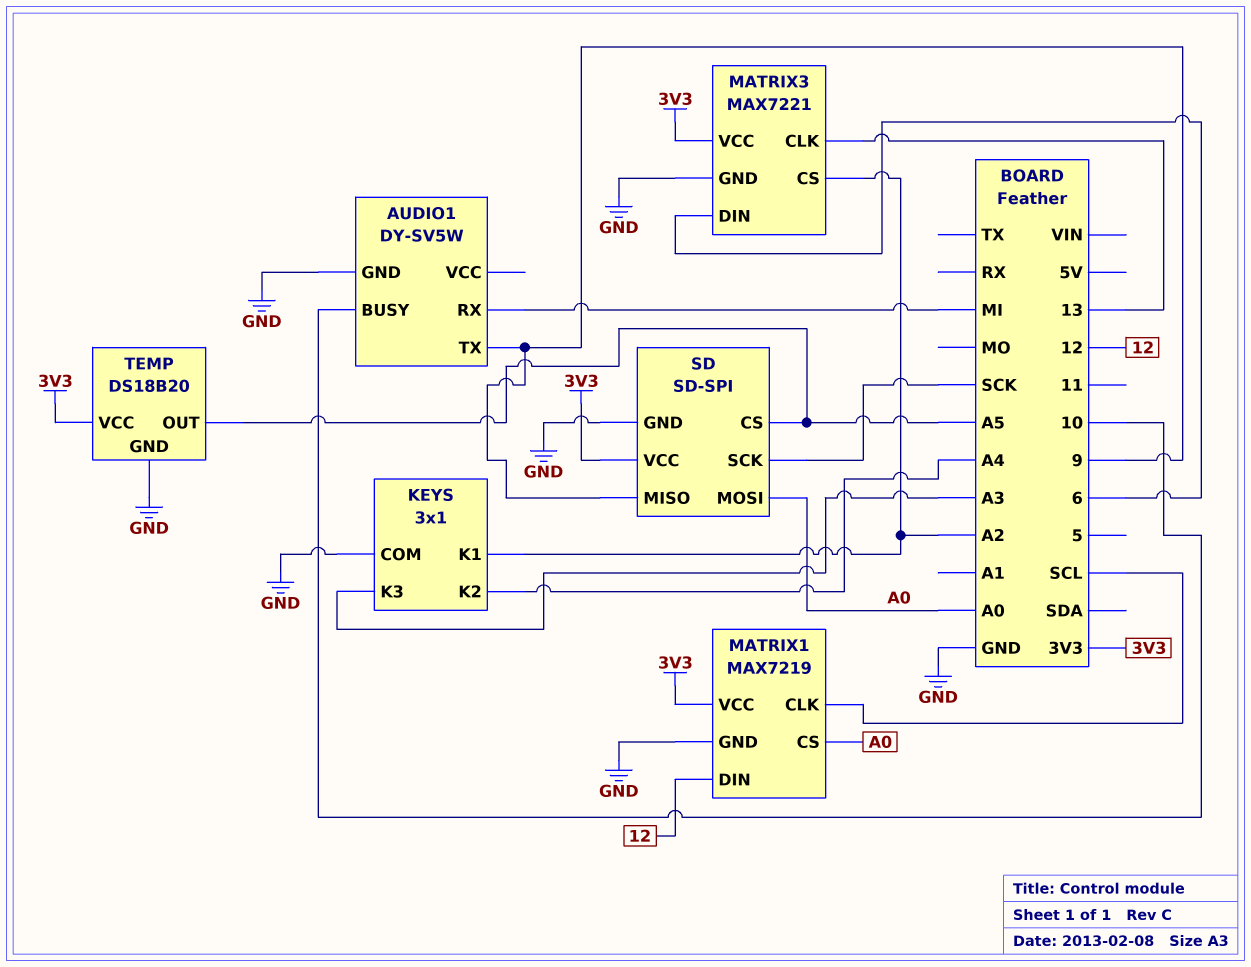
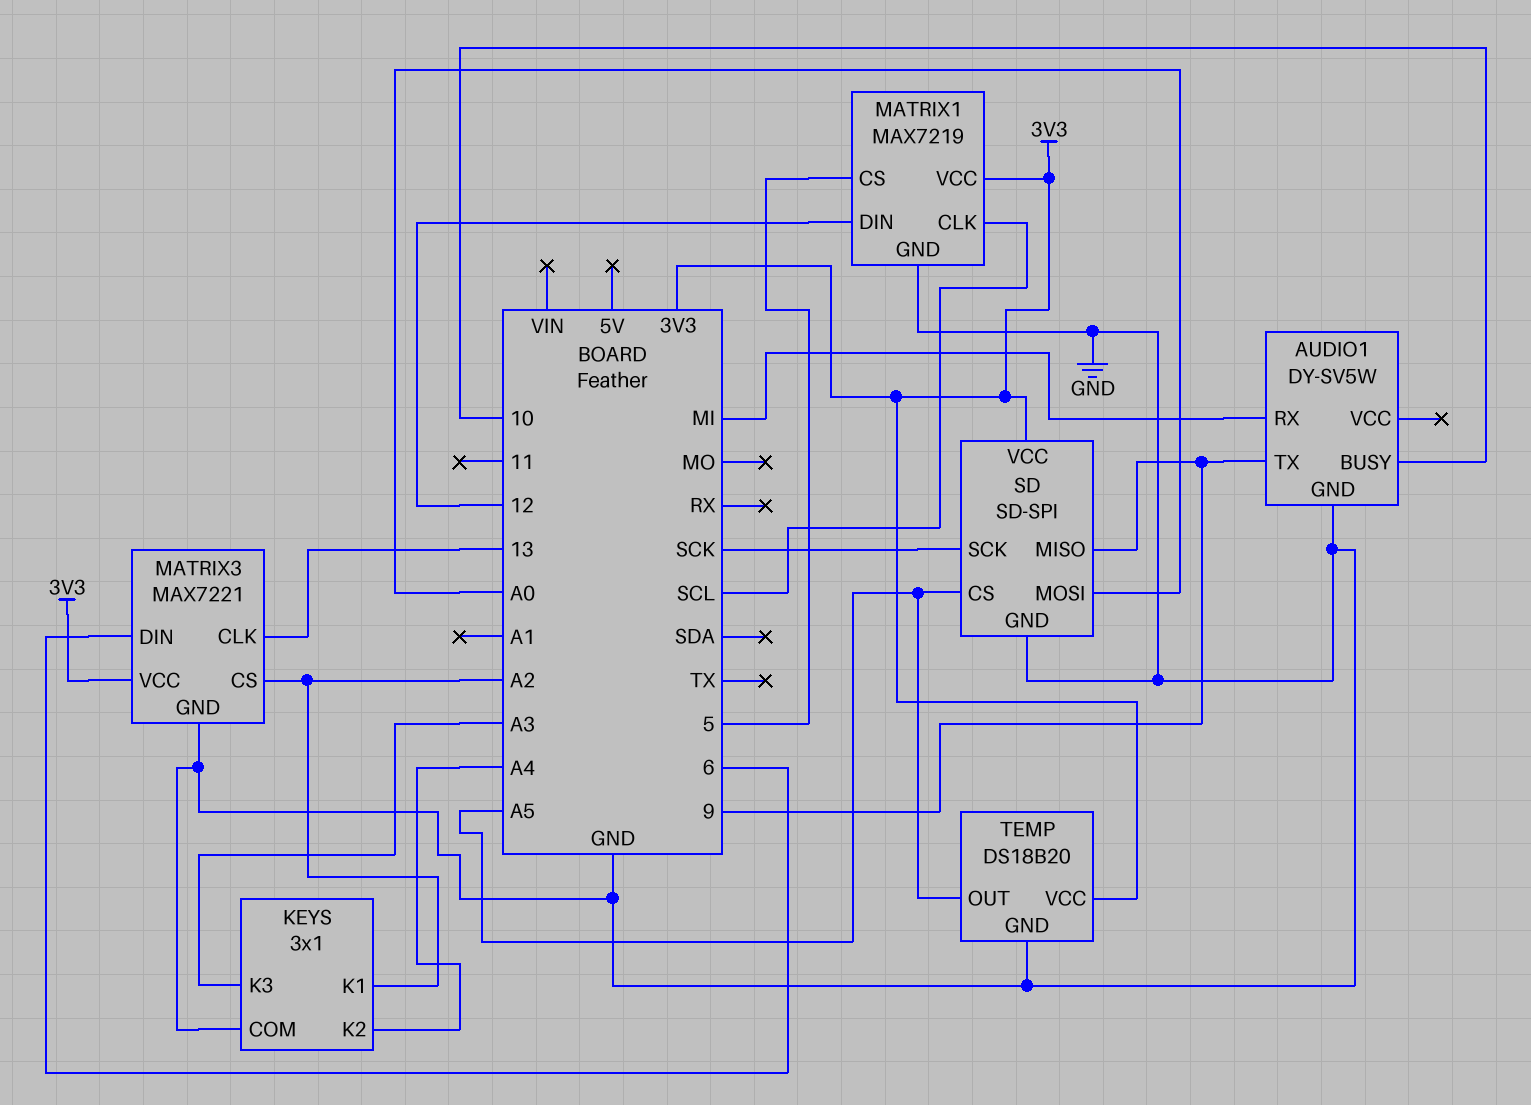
MATRIX1 pin CS: A0 -> 5

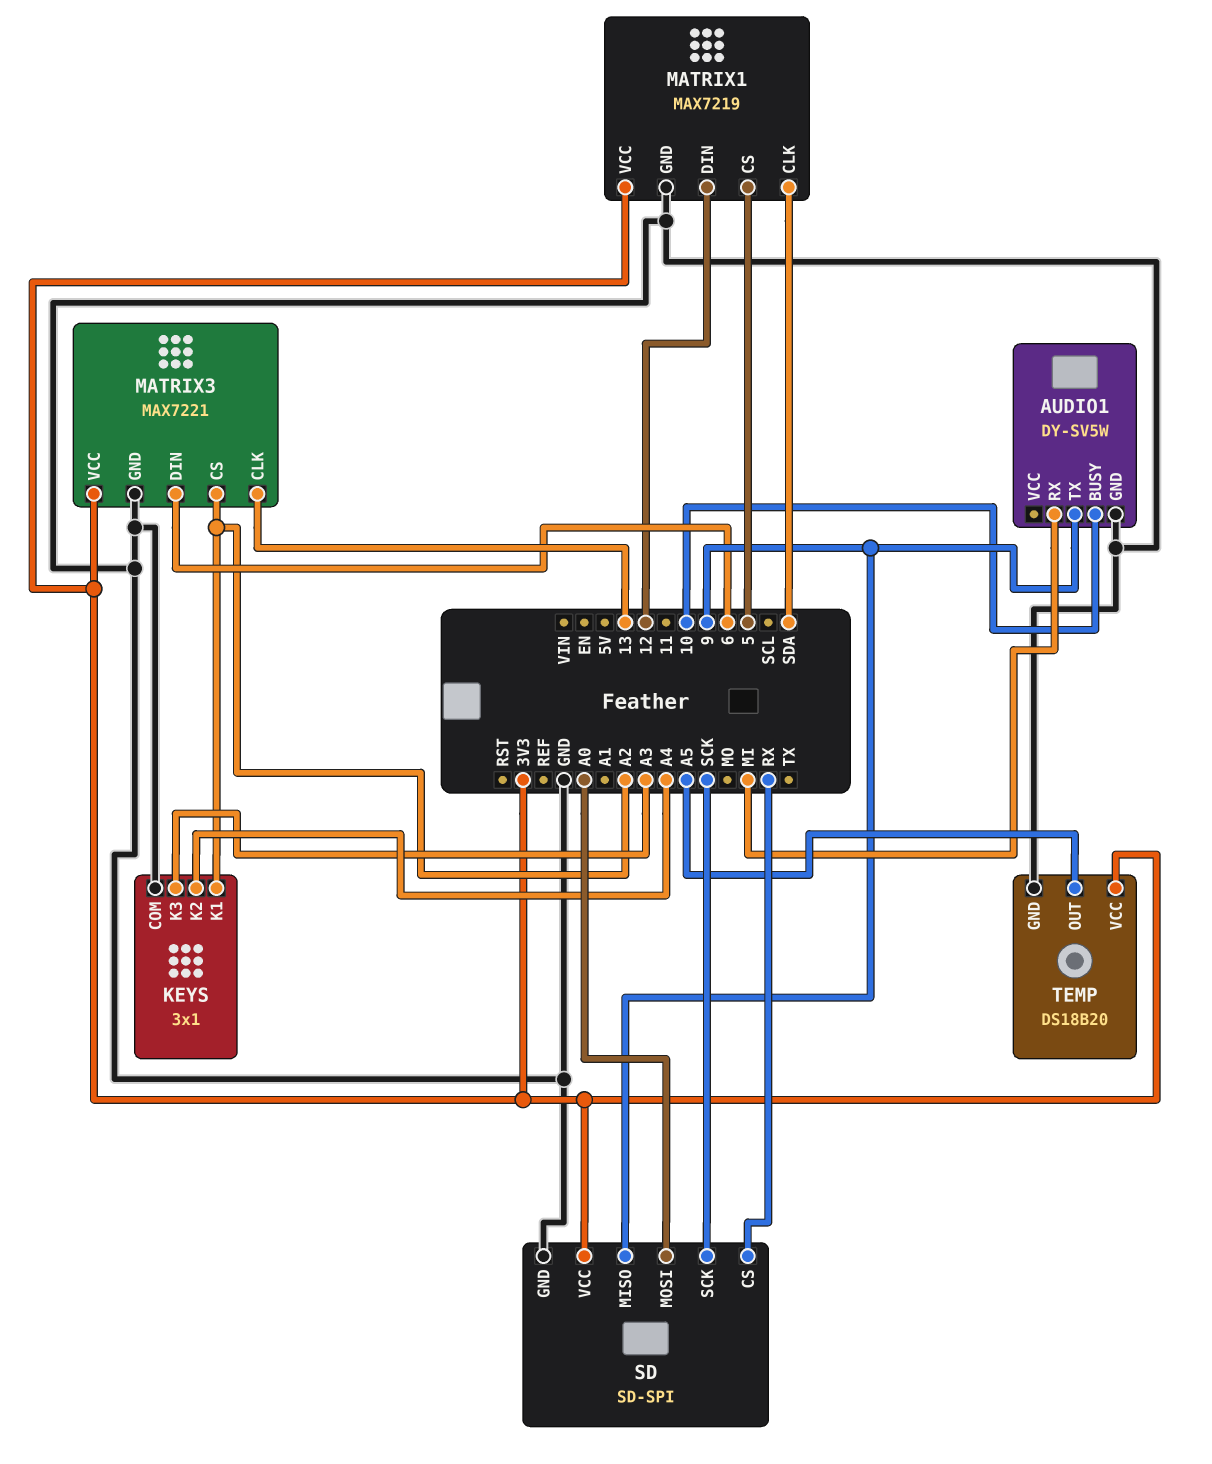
MATRIX1 pin CLK: SCL -> SDA
SD pin CS: A5 -> RX

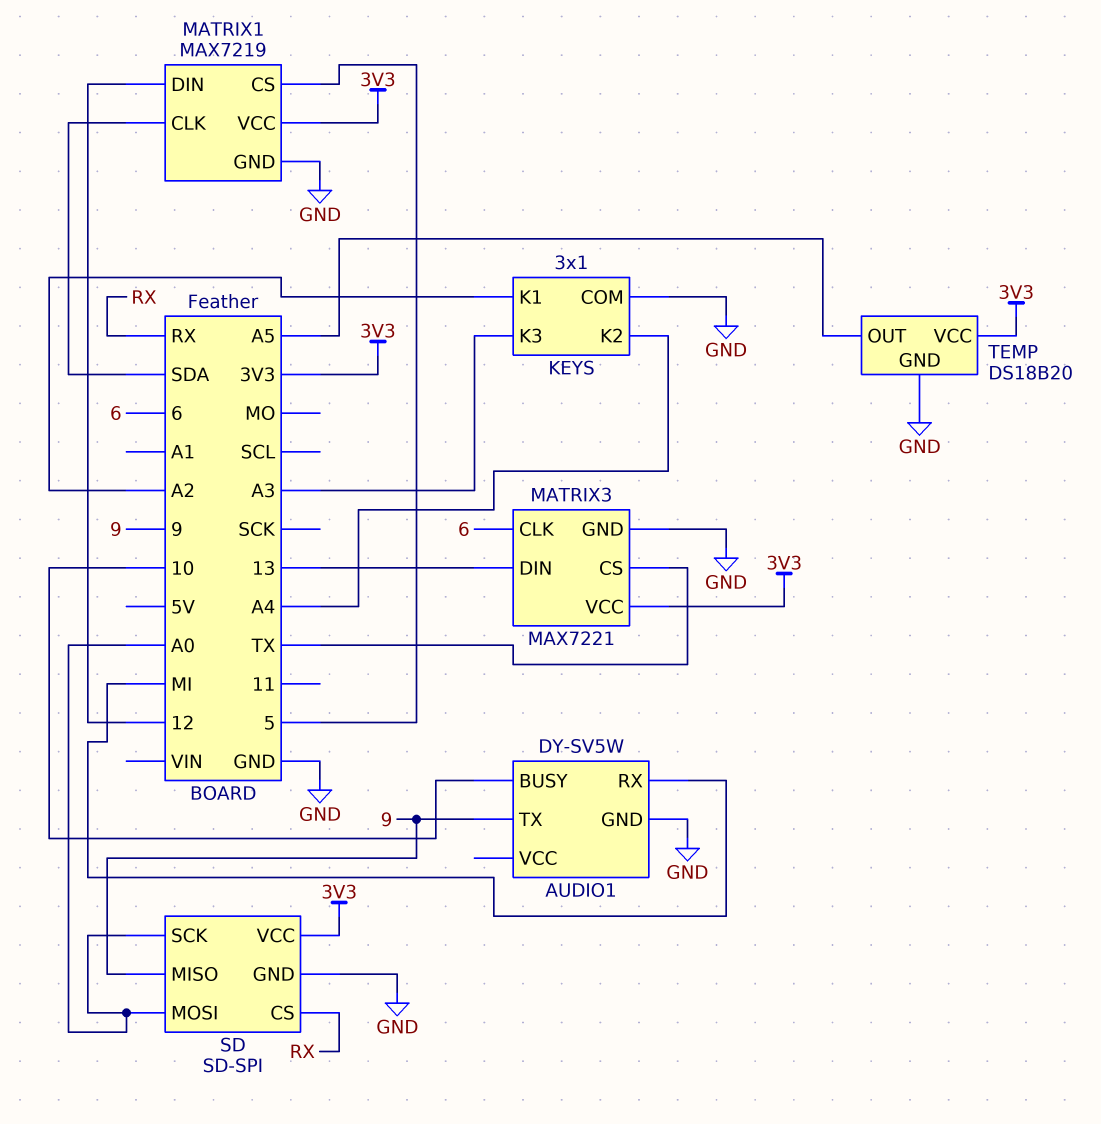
MATRIX3 pin CLK: 13 -> 6
MATRIX3 pin CS: A2 -> TX
MATRIX3 pin DIN: 6 -> 13
SD pin SCK: SCK -> A0

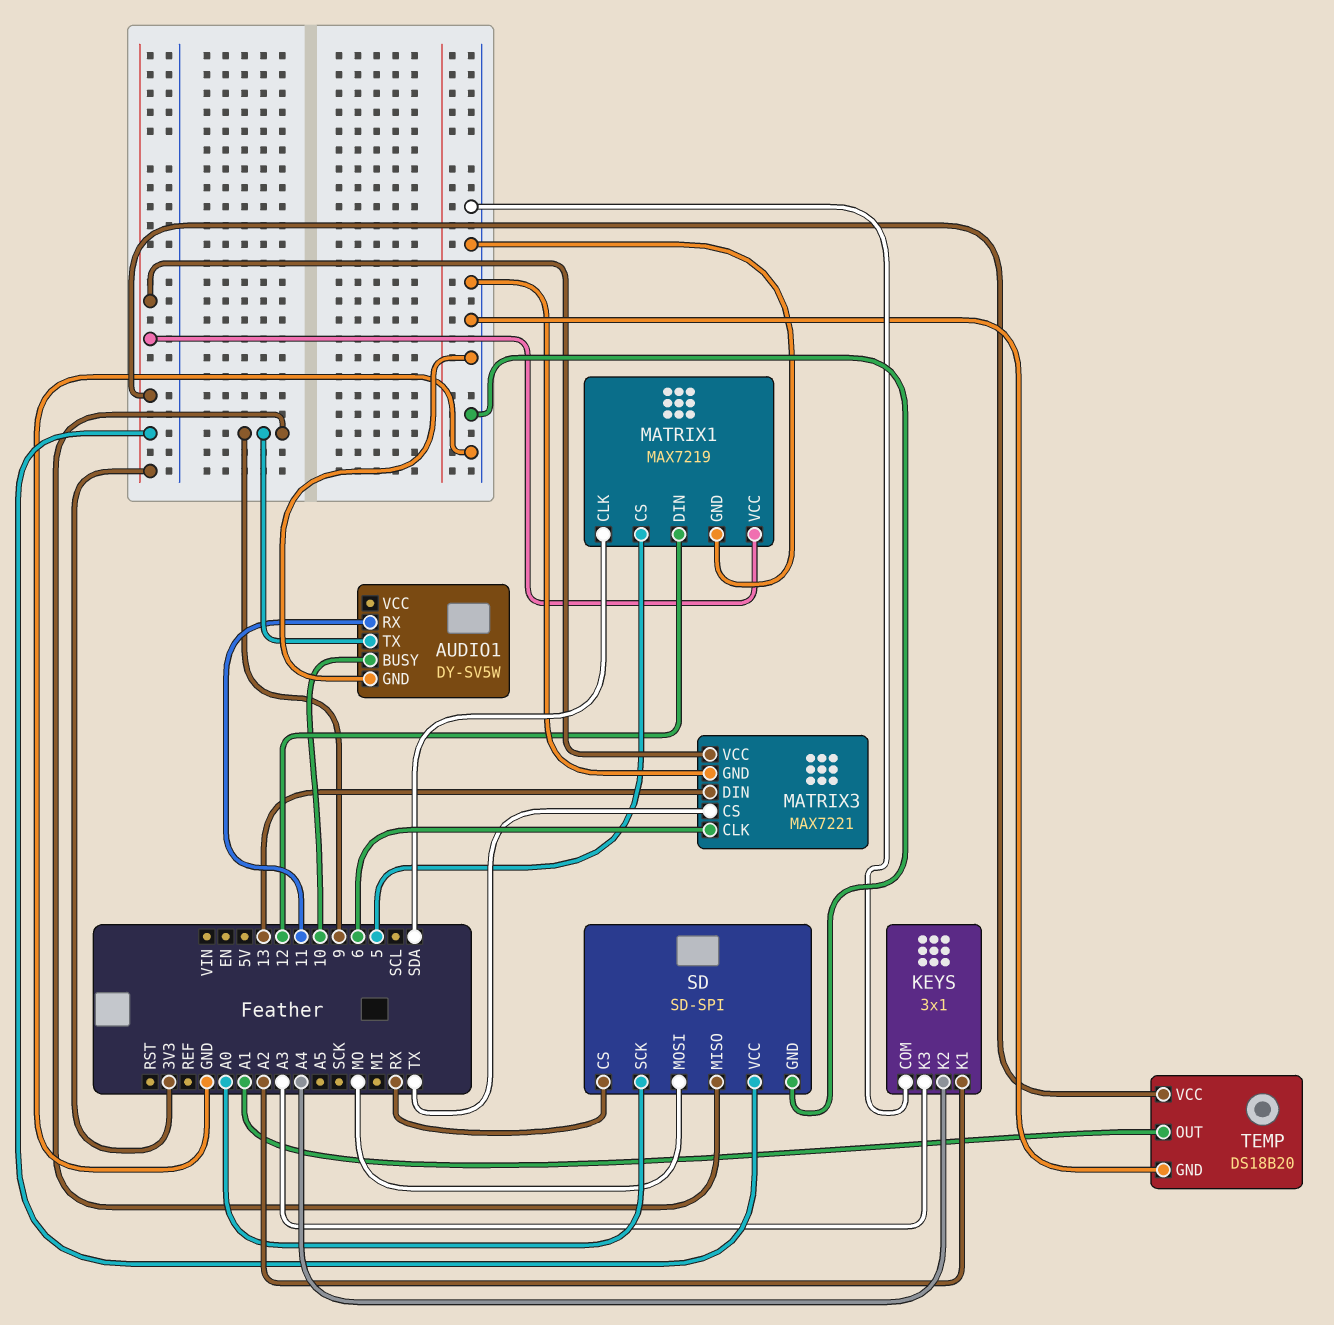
AUDIO1 pin RX: MI -> 11
SD pin MOSI: A0 -> MO
TEMP pin OUT: A5 -> A1

